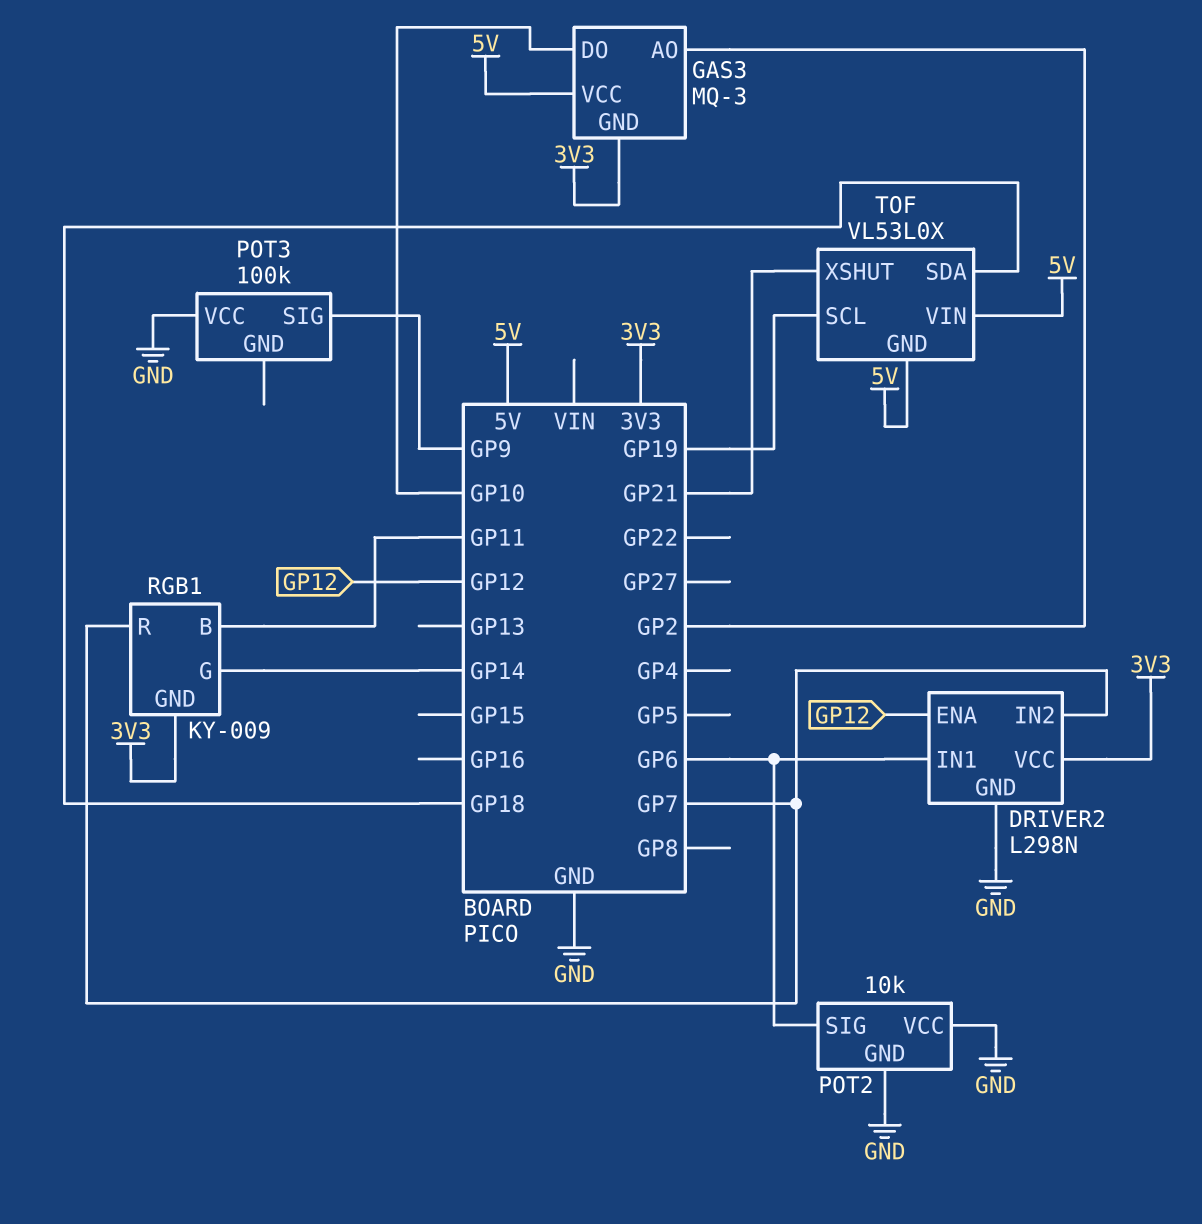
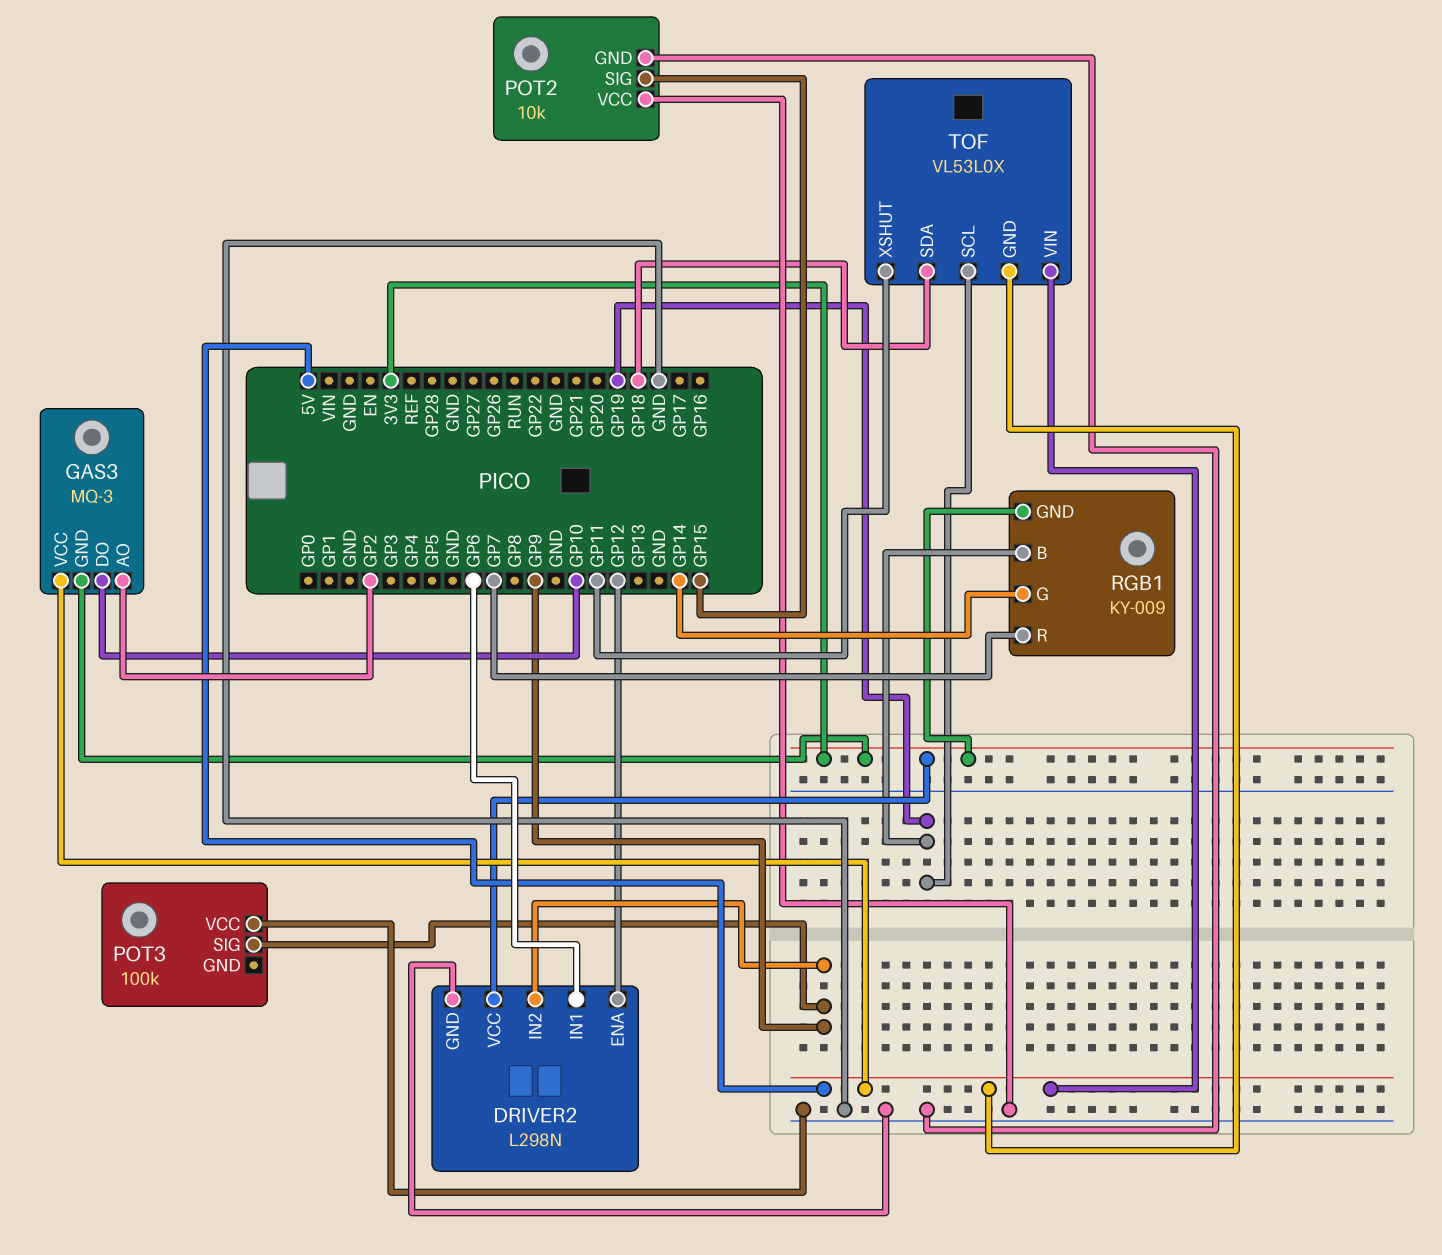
DRIVER2 pin IN2: GP7 -> GP9
POT2 pin SIG: GP6 -> GP15
RGB1 pin B: GP11 -> GP19
TOF pin XSHUT: GP21 -> GP11

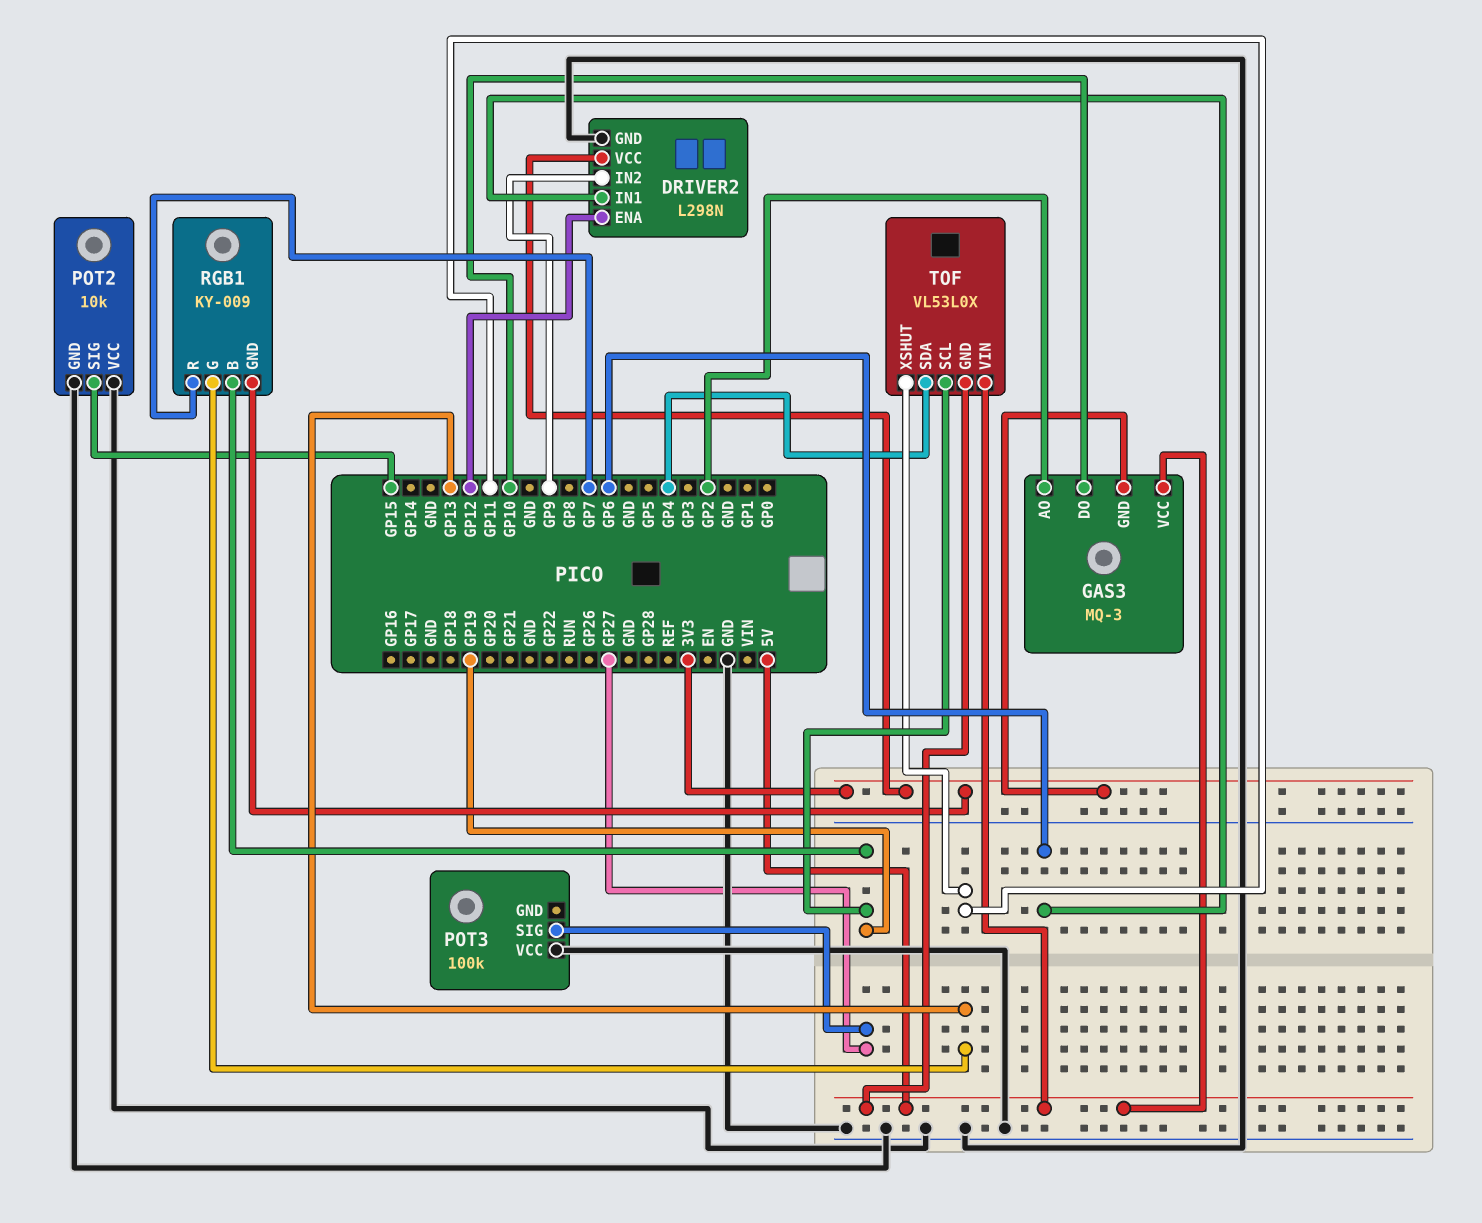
POT3 pin SIG: GP9 -> GP27
RGB1 pin G: GP14 -> GP13
TOF pin SDA: GP18 -> GP4

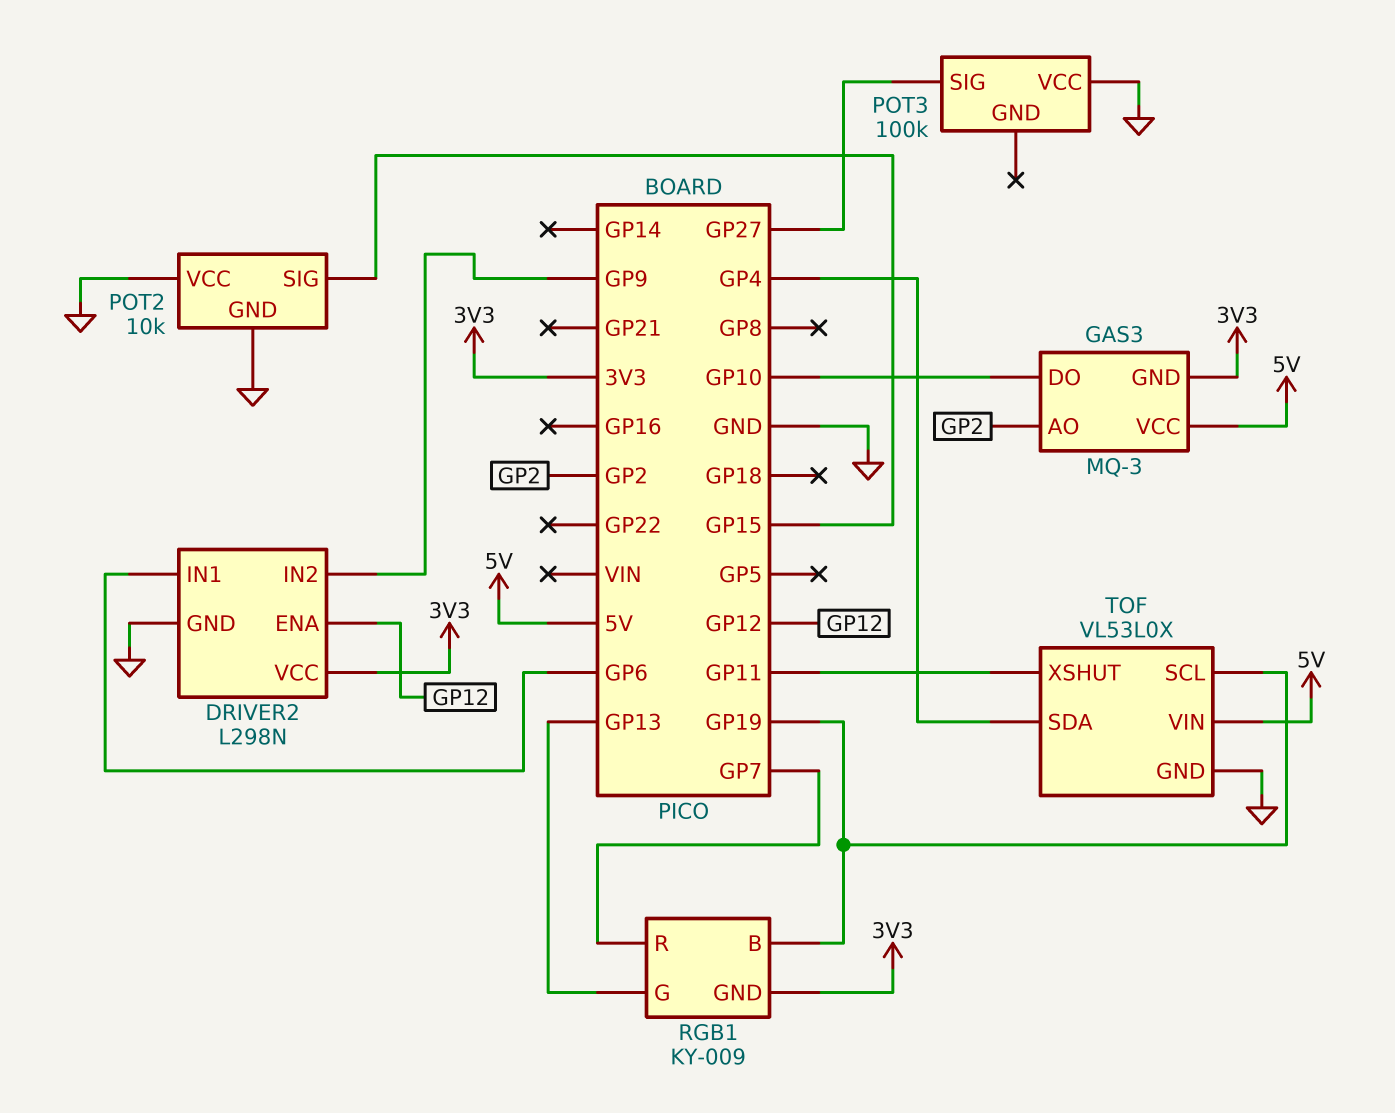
TOF pin GND: 5V -> GND

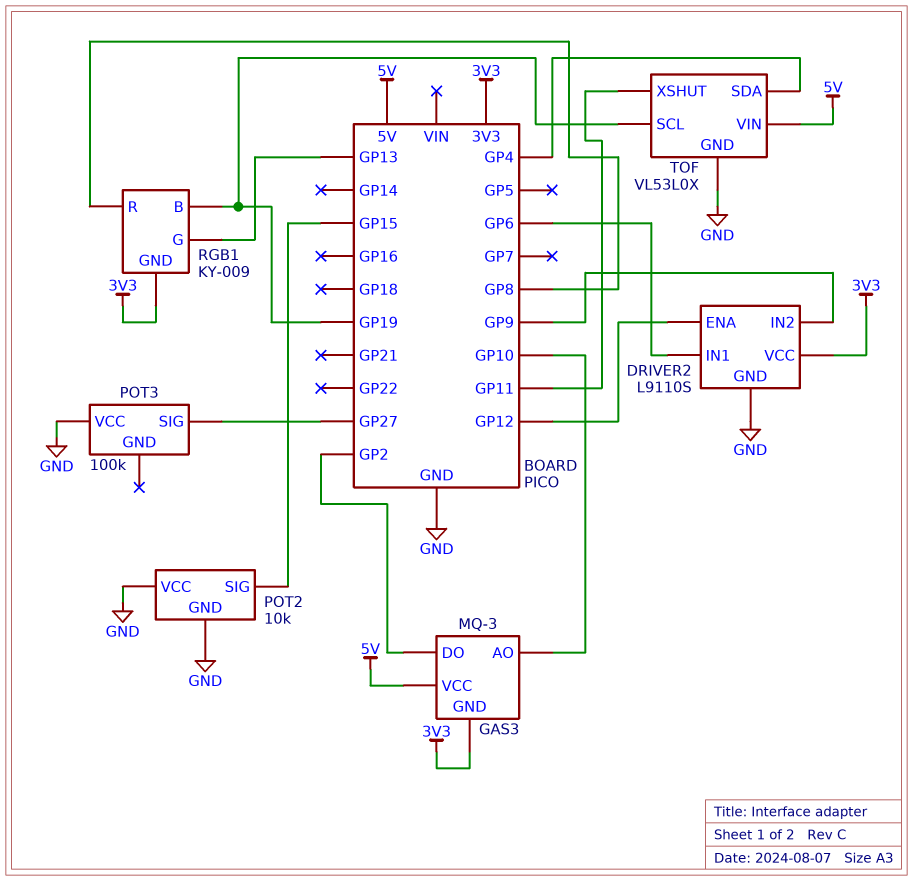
DRIVER2: L298N -> L9110S
GAS3 pin AO: GP2 -> GP10
GAS3 pin DO: GP10 -> GP2
RGB1 pin R: GP7 -> GP8

